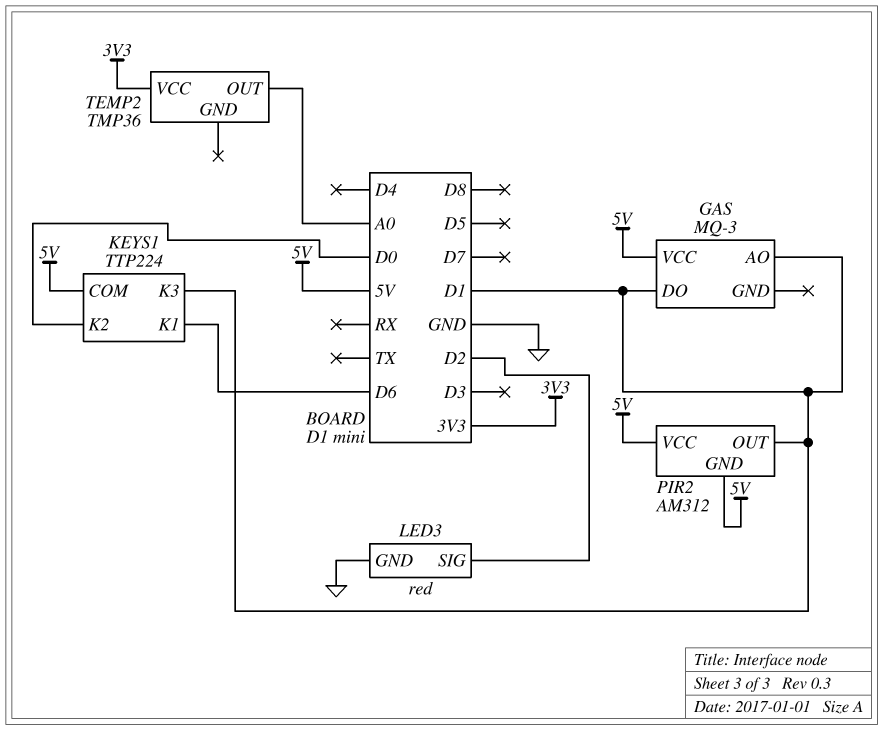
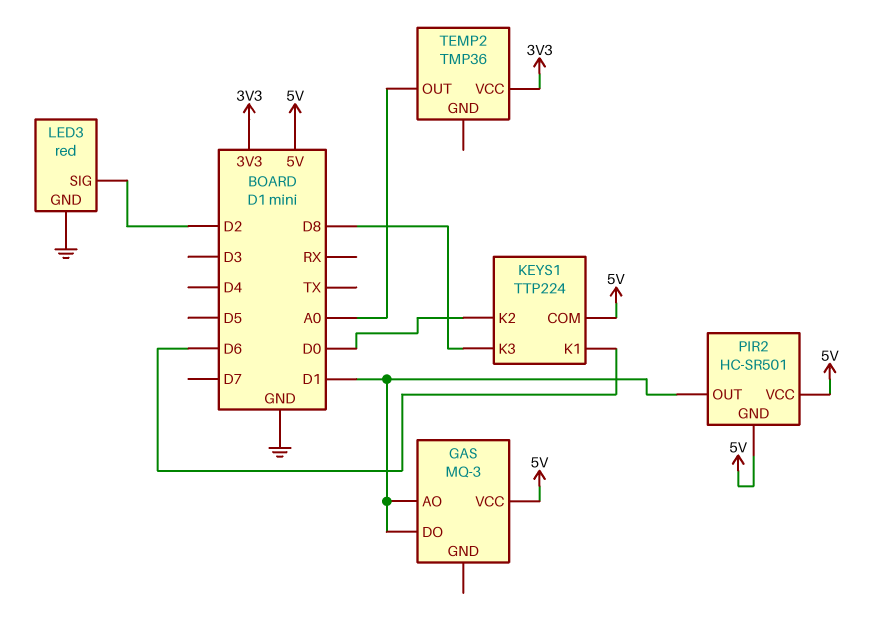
KEYS1 pin K3: D1 -> D8
PIR2: AM312 -> HC-SR501

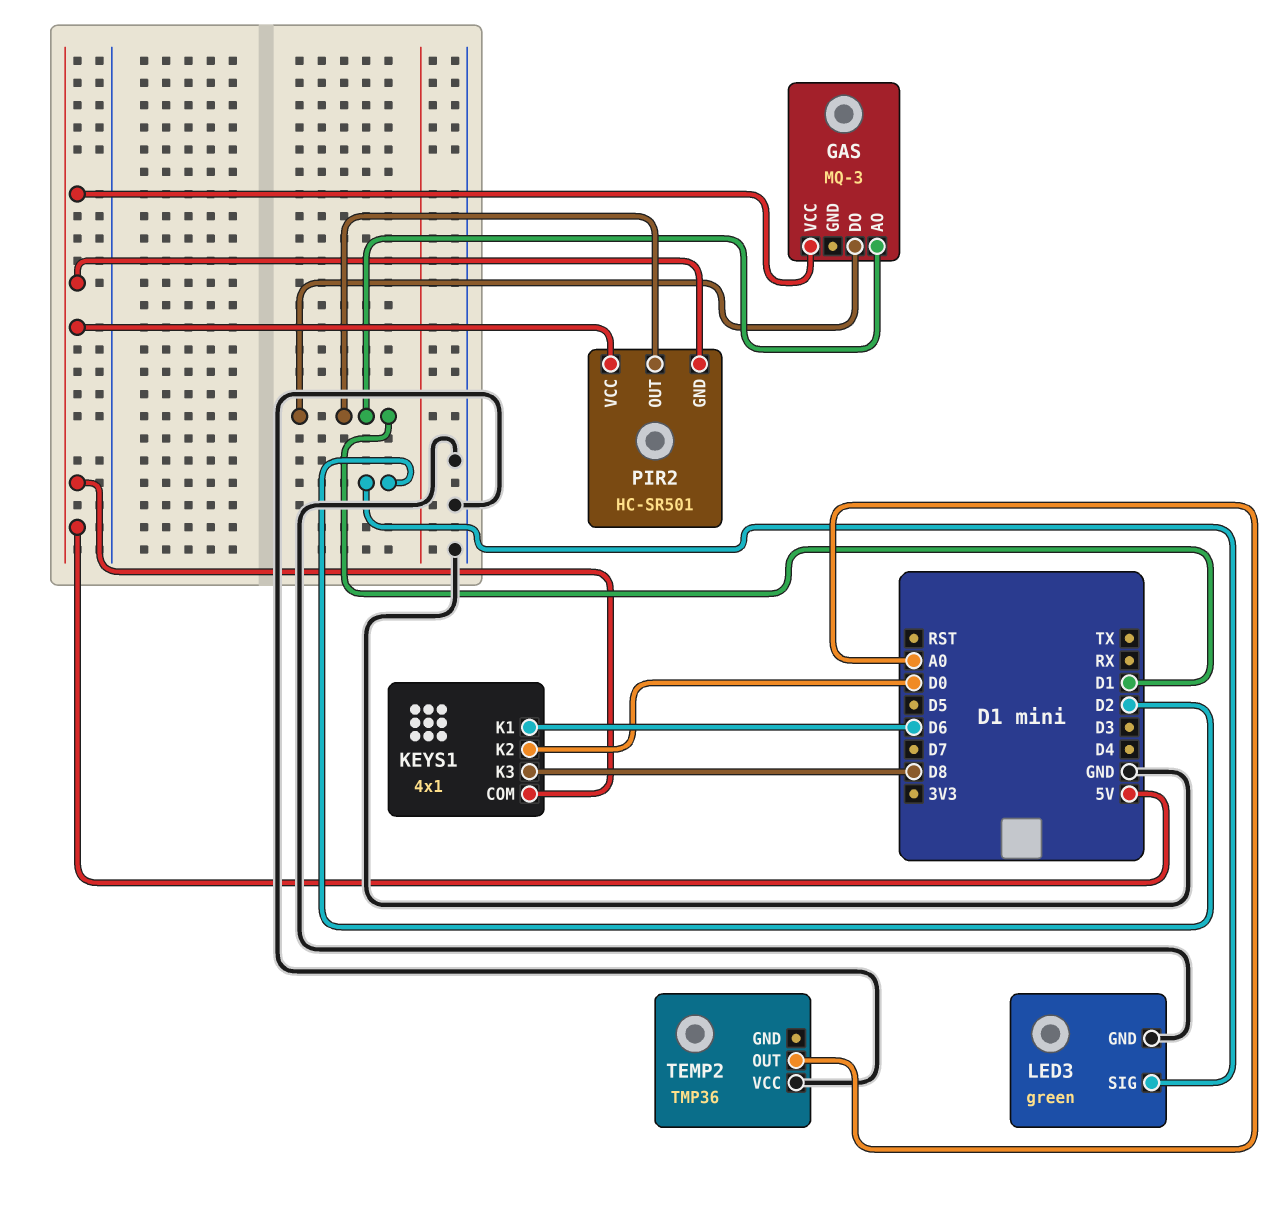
KEYS1: TTP224 -> 4x1
LED3: red -> green
TEMP2 pin VCC: 3V3 -> GND

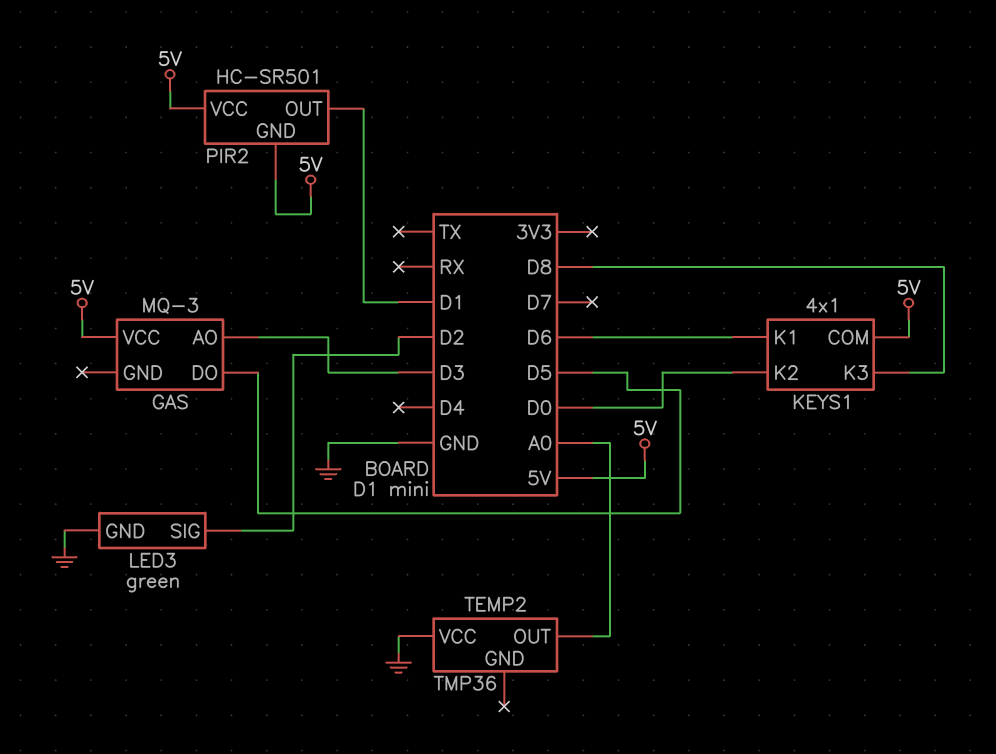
GAS pin AO: D1 -> D3
GAS pin DO: D1 -> D5

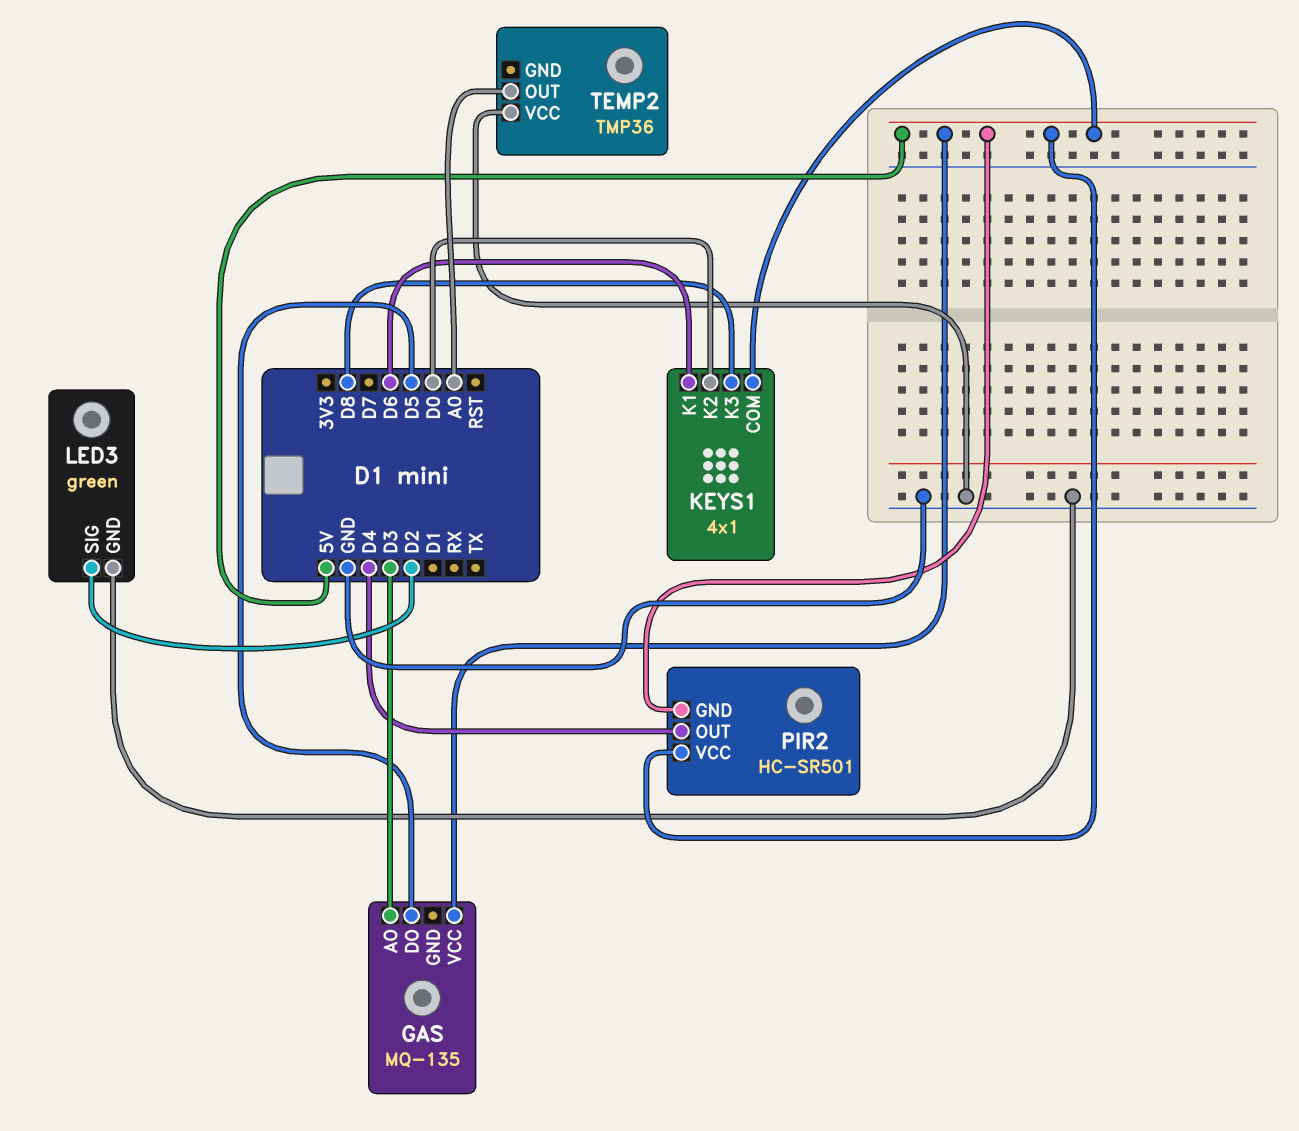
GAS: MQ-3 -> MQ-135
PIR2 pin OUT: D1 -> D4

